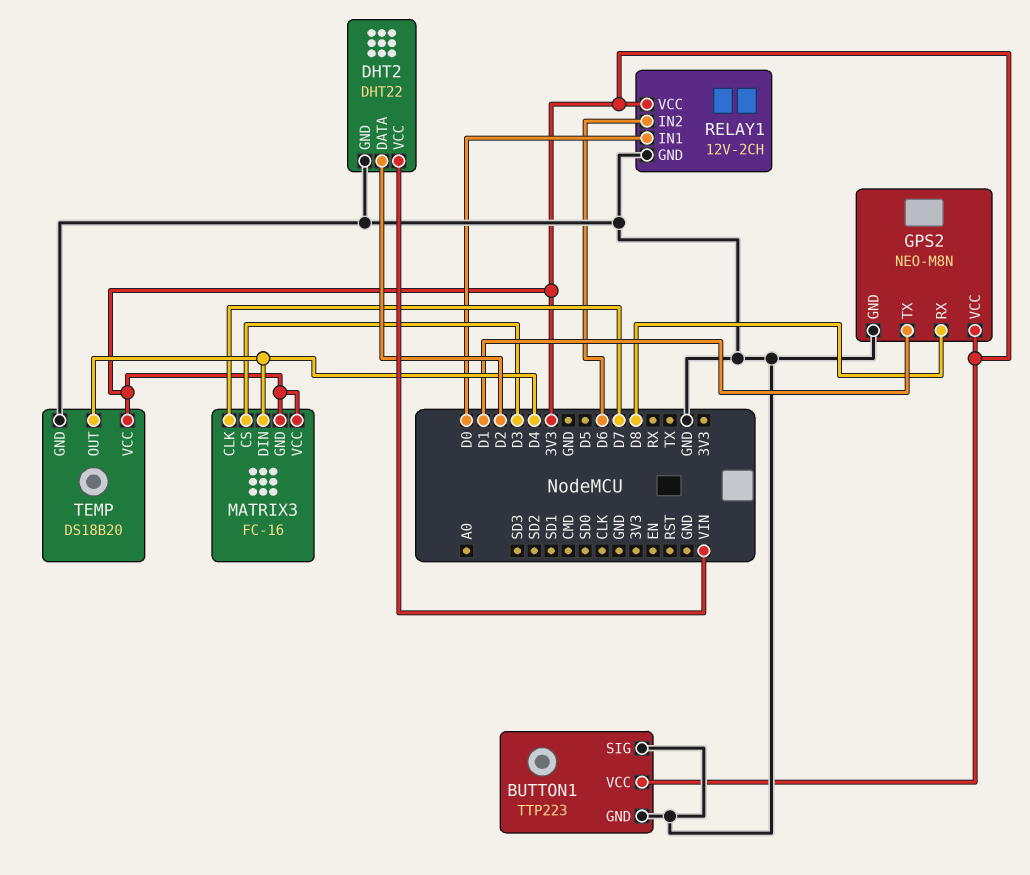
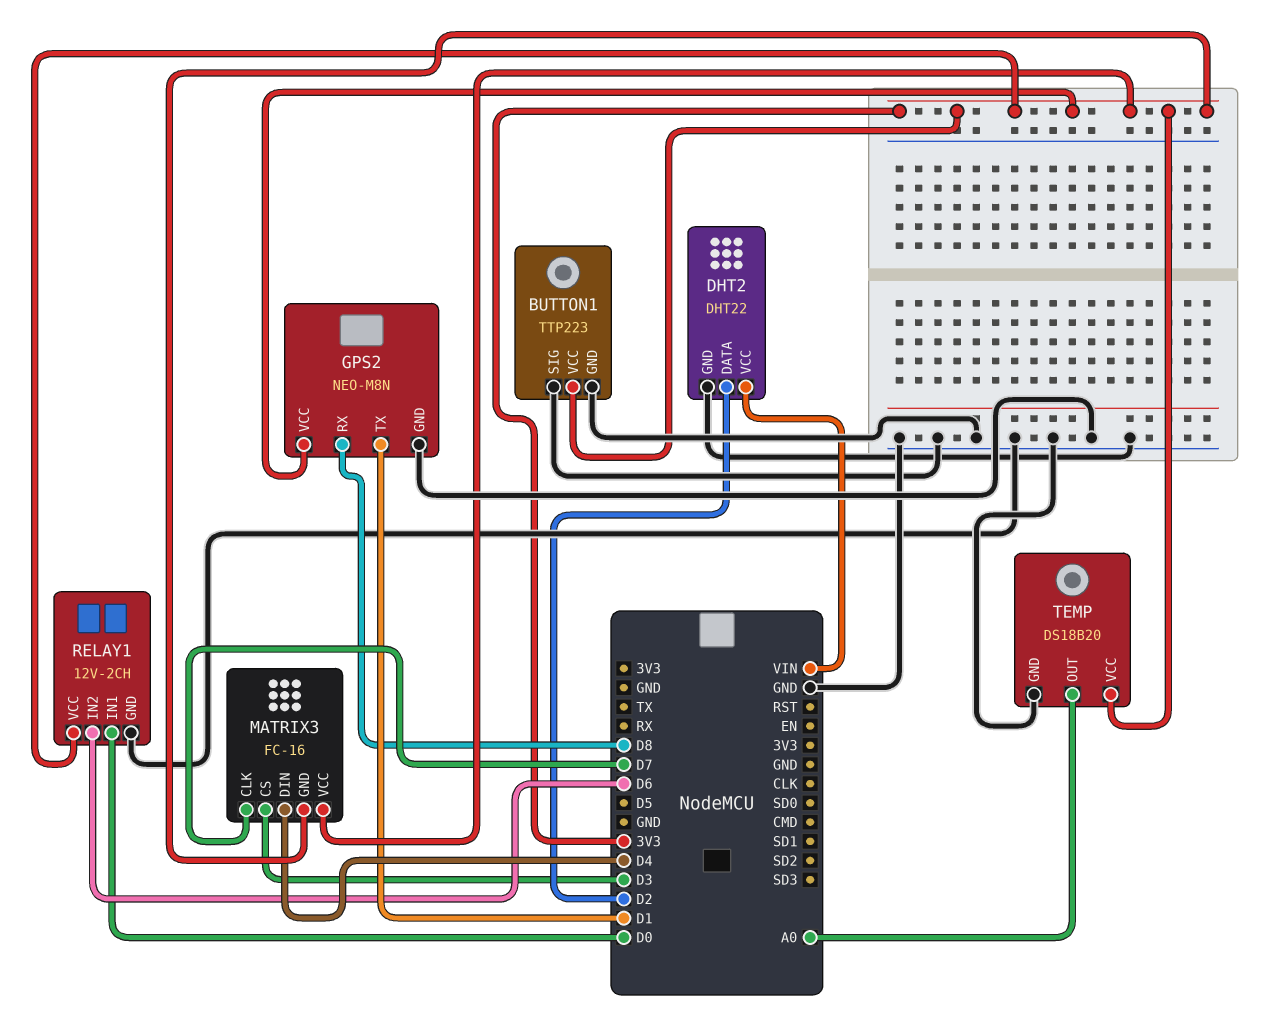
TEMP pin OUT: D4 -> A0

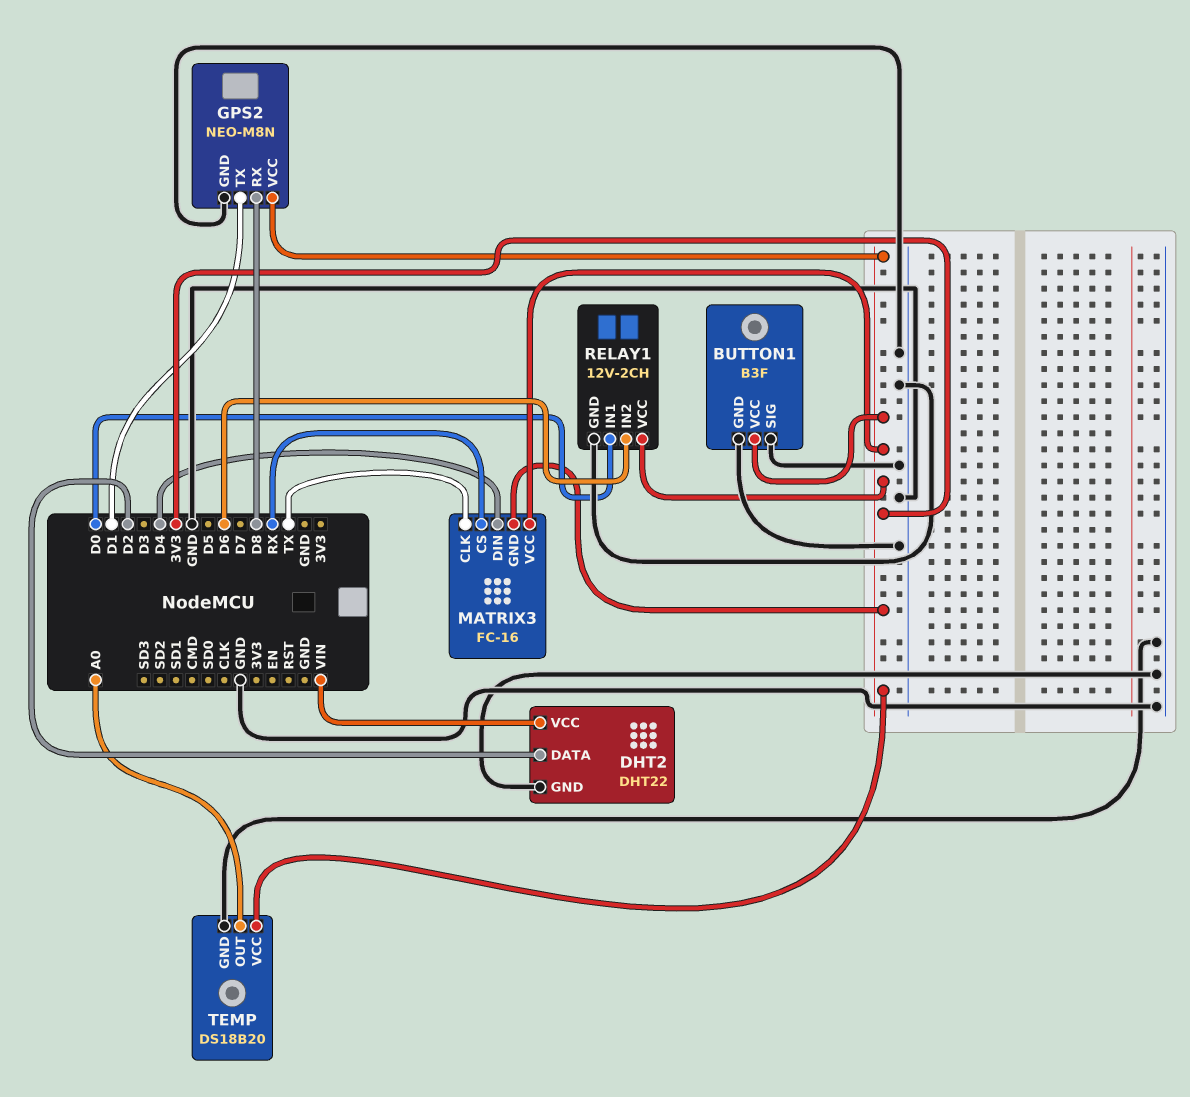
BUTTON1: TTP223 -> B3F
MATRIX3 pin CLK: D7 -> TX
MATRIX3 pin CS: D3 -> RX

